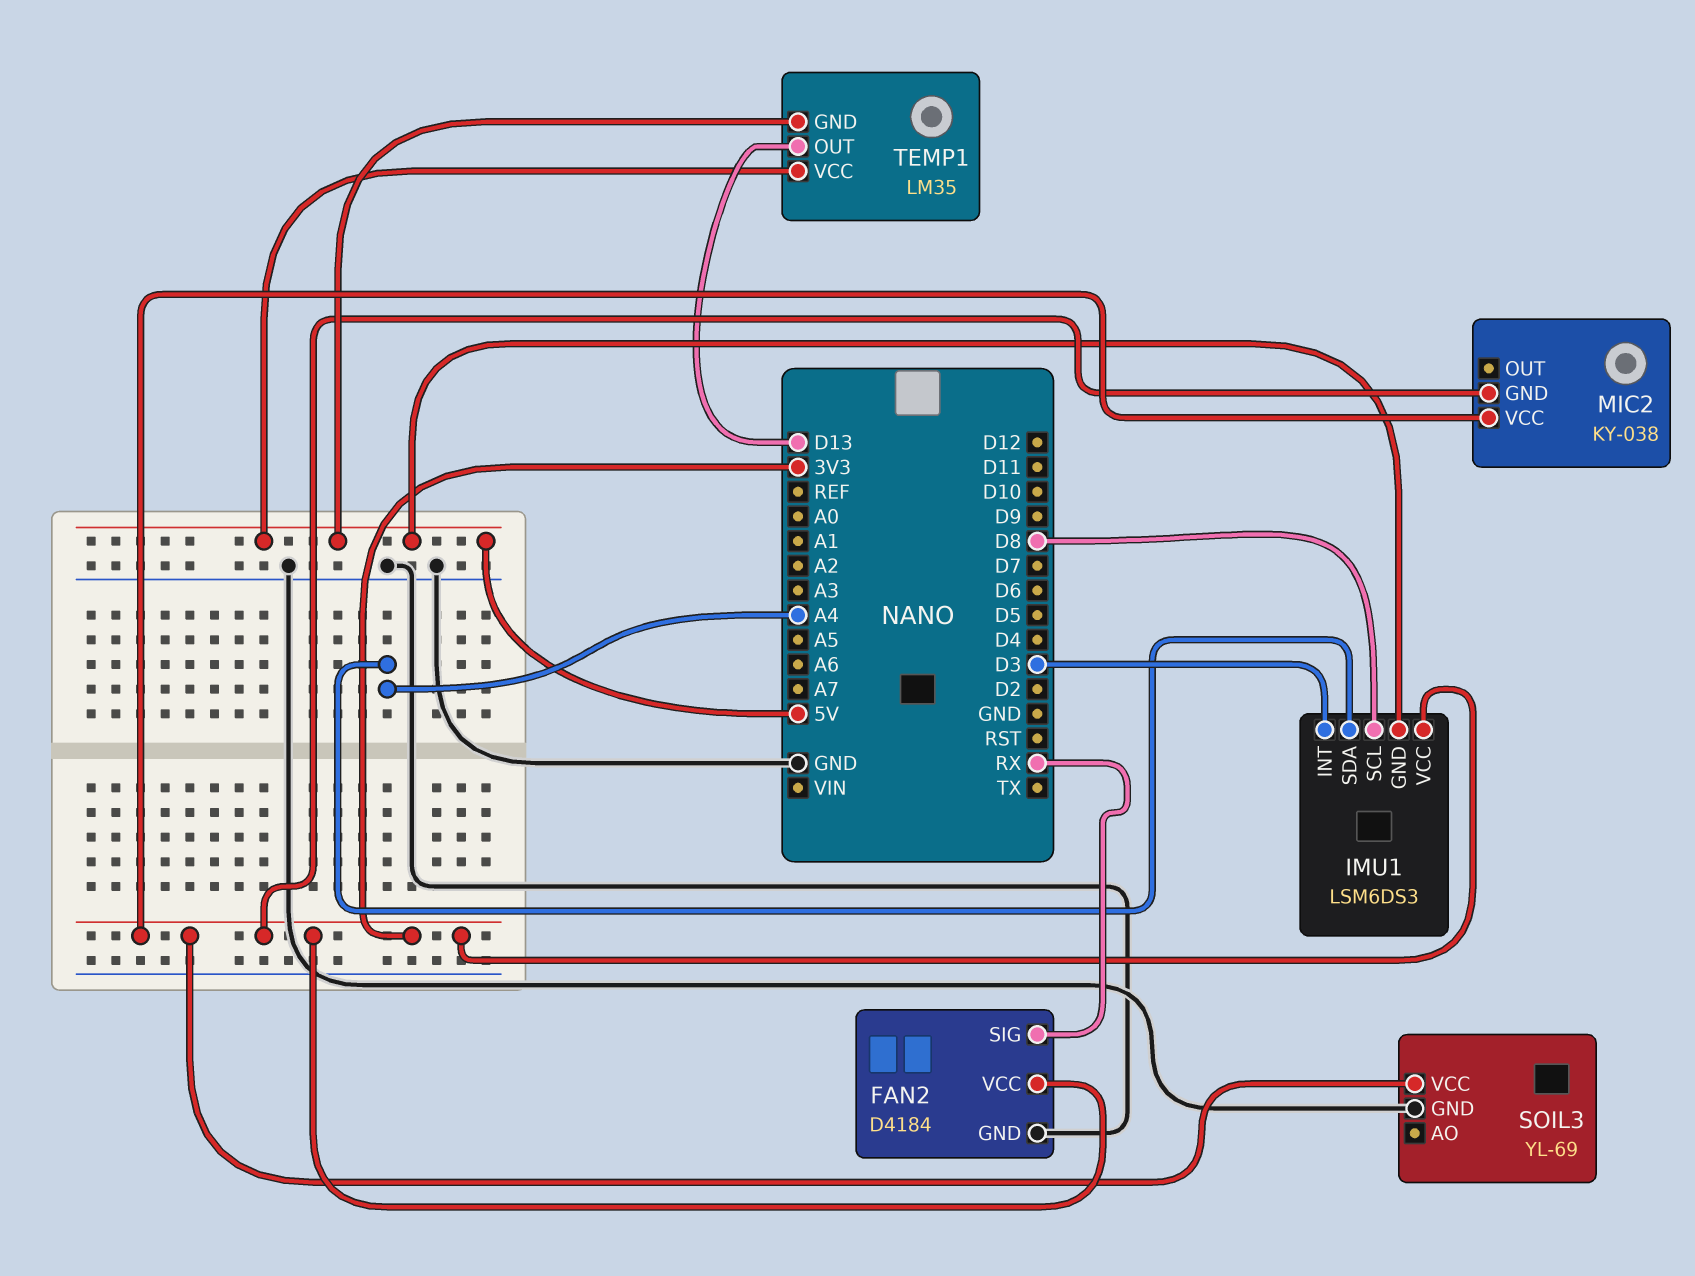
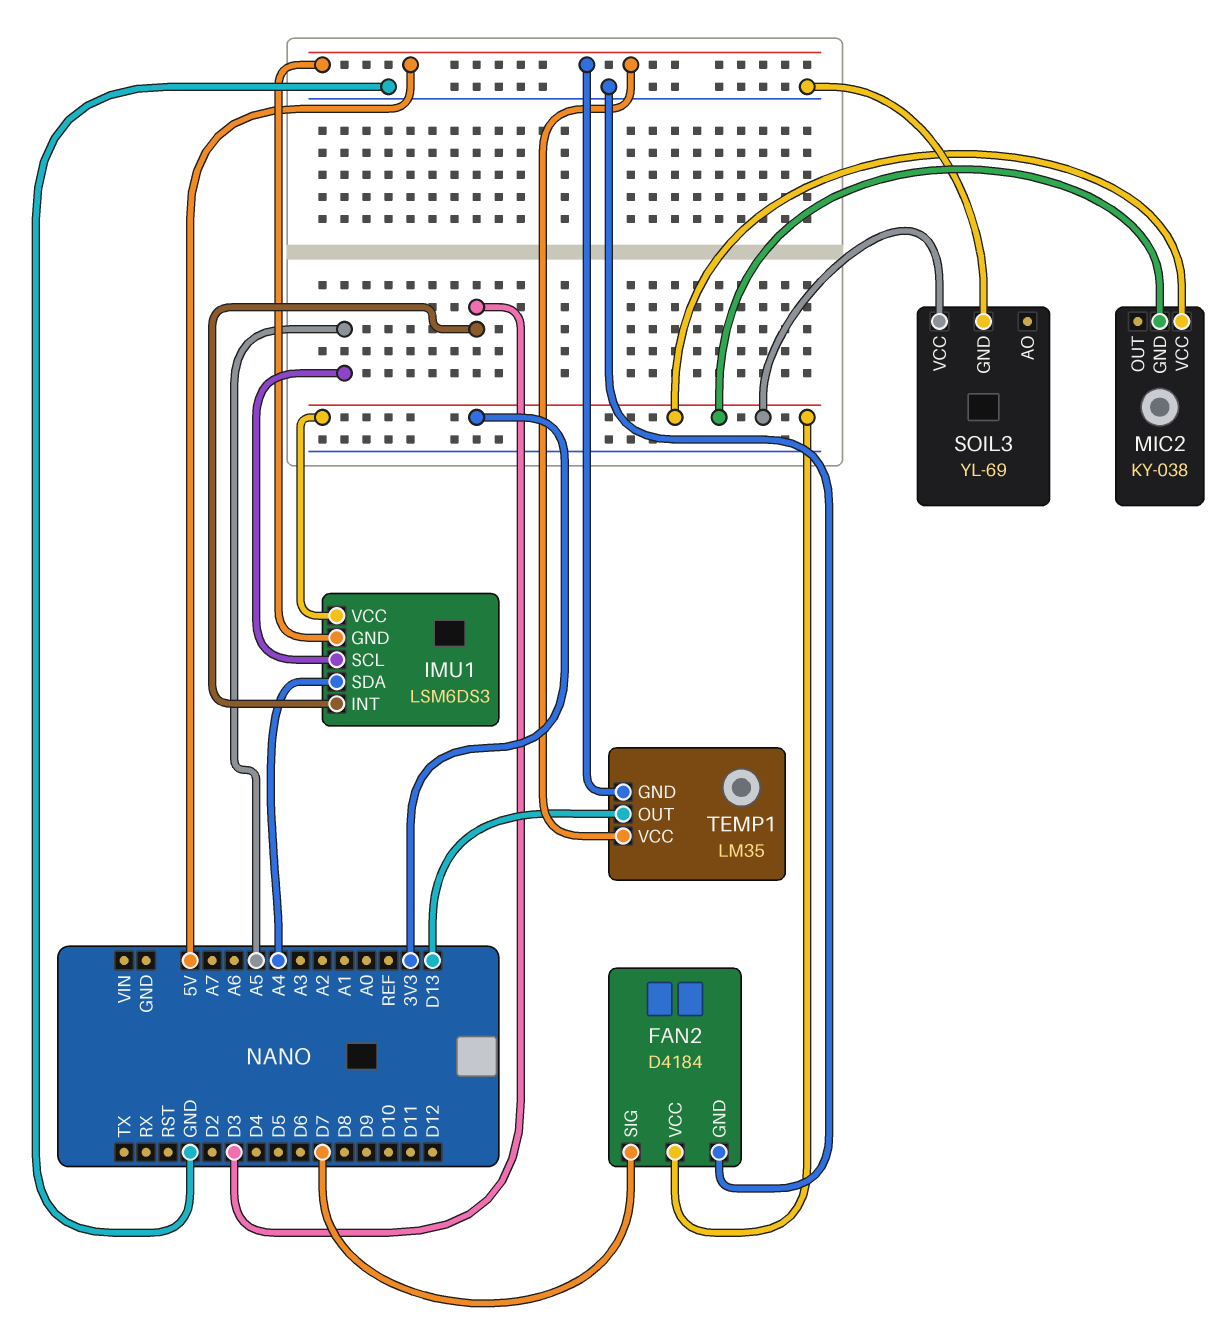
FAN2 pin SIG: RX -> D7
IMU1 pin SCL: D8 -> A5

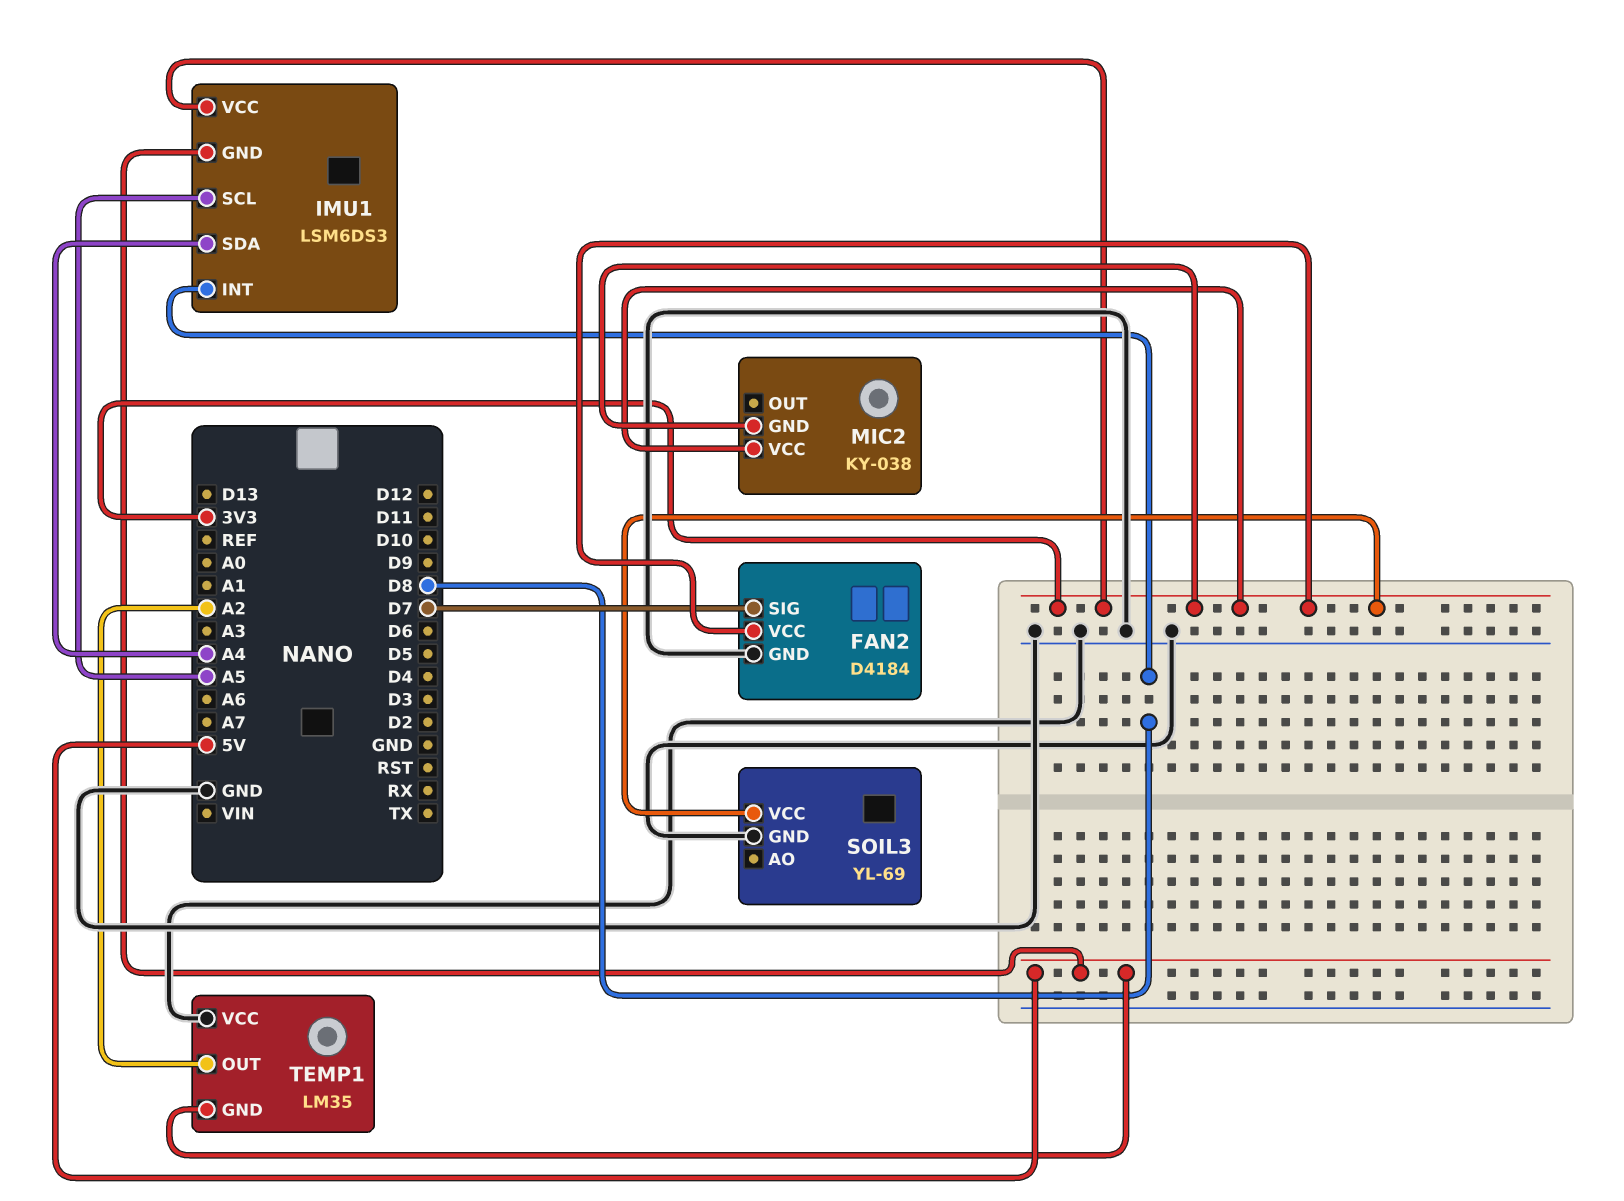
IMU1 pin INT: D3 -> D8
TEMP1 pin OUT: D13 -> A2
TEMP1 pin VCC: 5V -> GND

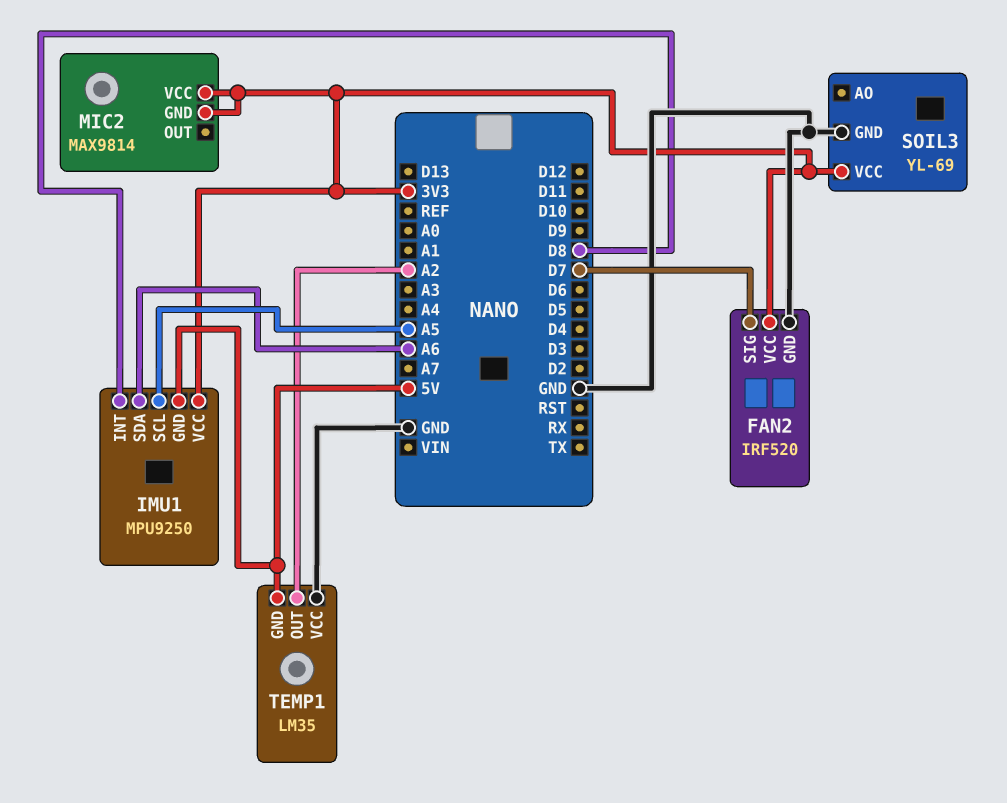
FAN2: D4184 -> IRF520
IMU1: LSM6DS3 -> MPU9250
IMU1 pin SDA: A4 -> A6
MIC2: KY-038 -> MAX9814

